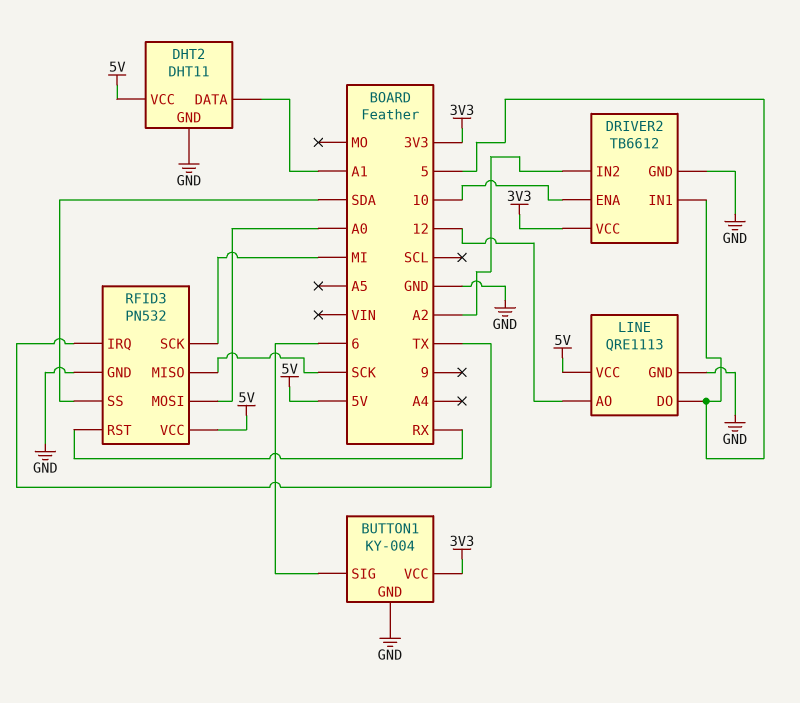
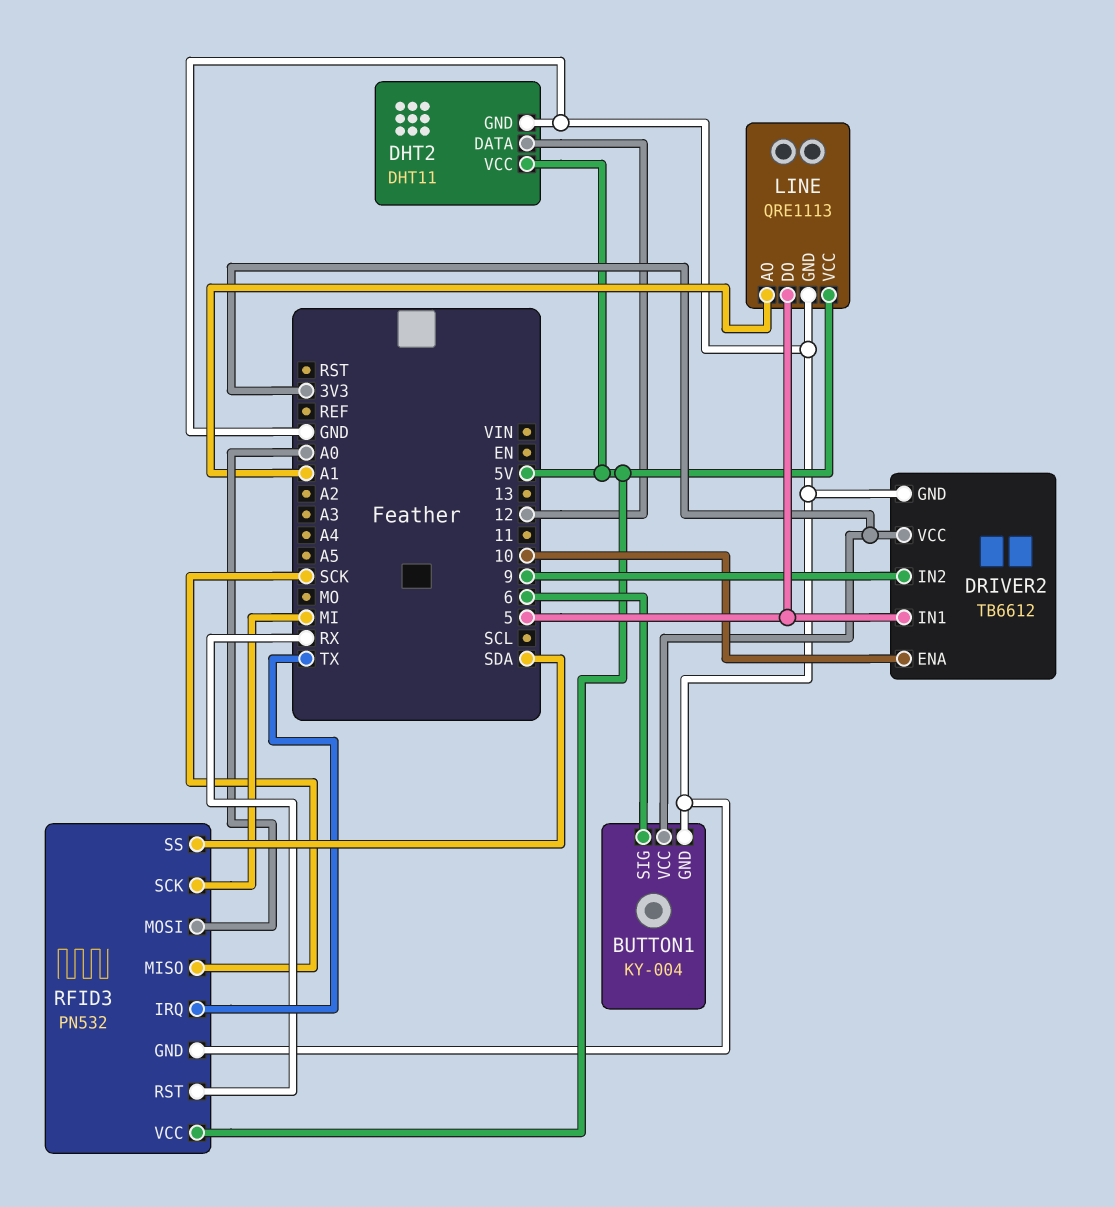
DHT2 pin DATA: A1 -> 12
DRIVER2 pin IN2: A2 -> 9
LINE pin AO: 12 -> A1

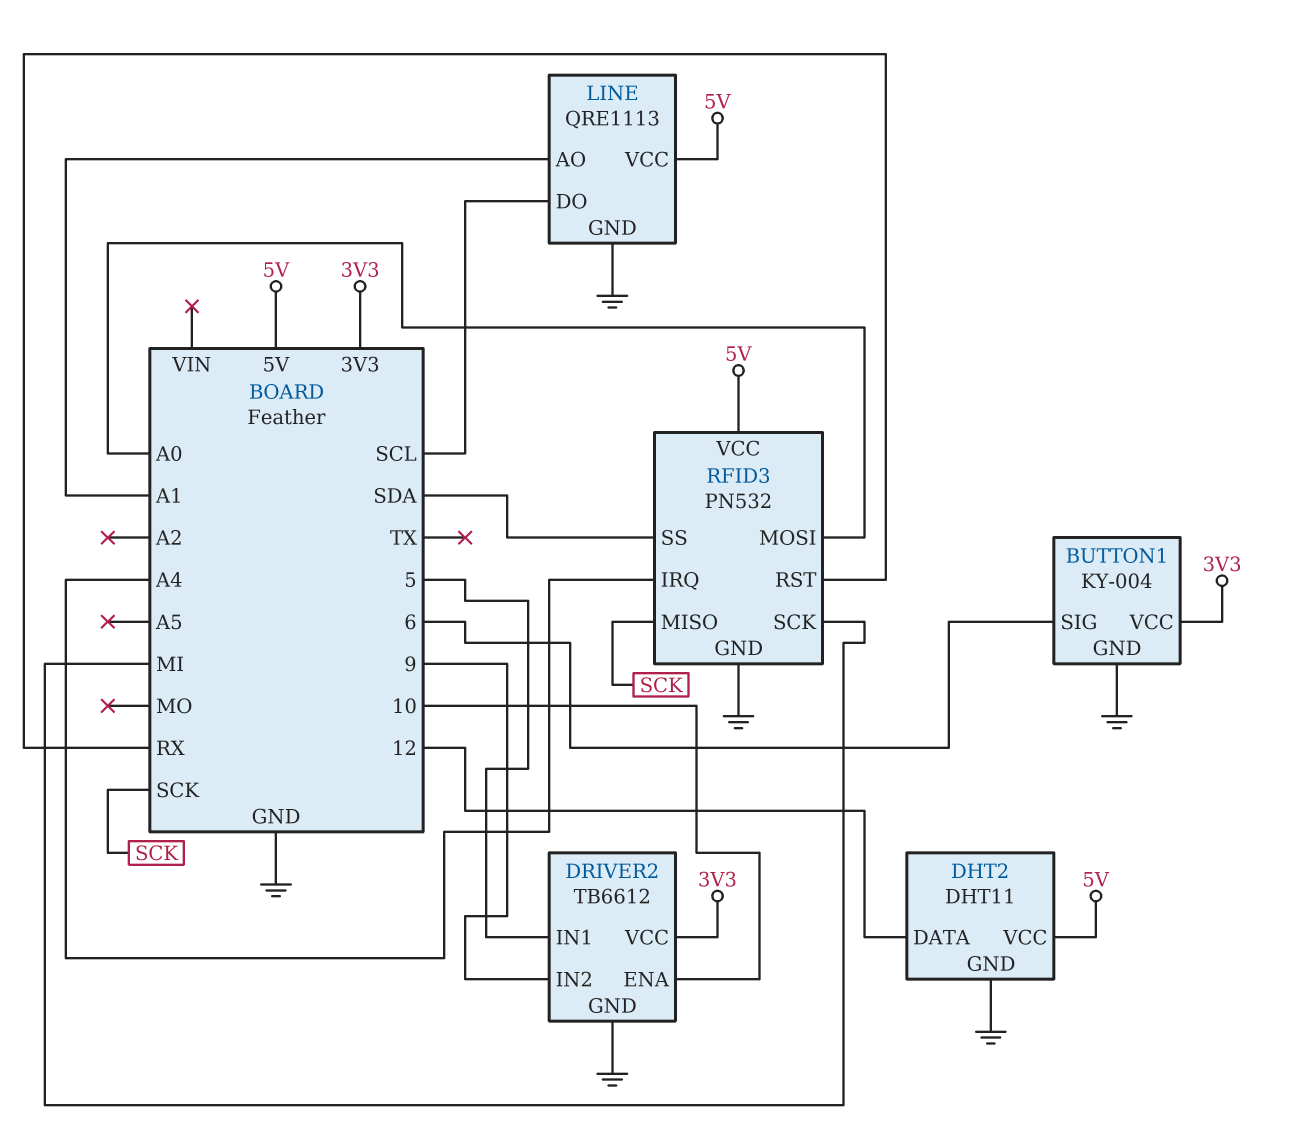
LINE pin DO: 5 -> SCL
RFID3 pin IRQ: TX -> A4

